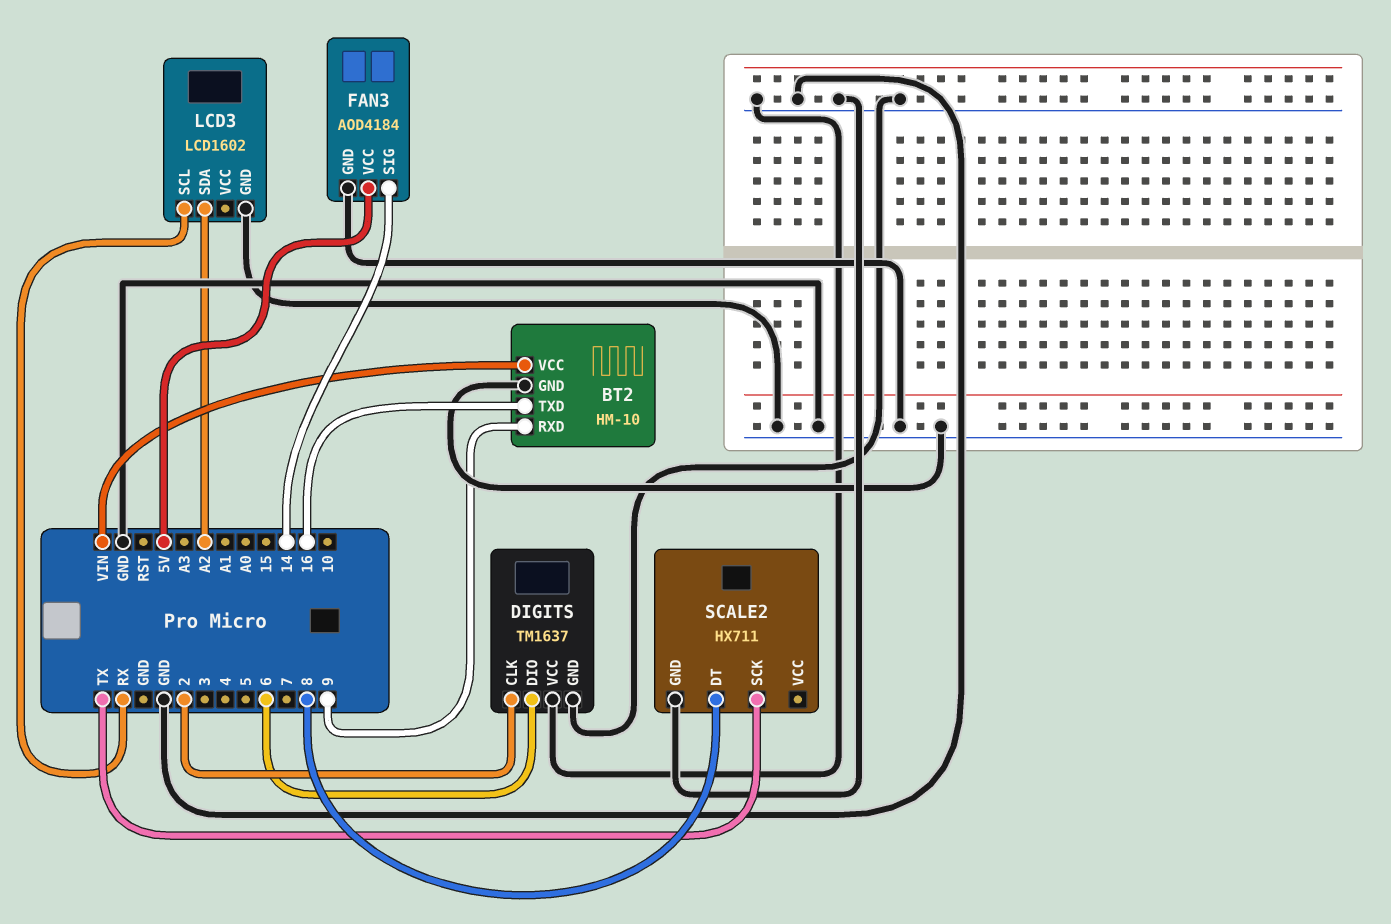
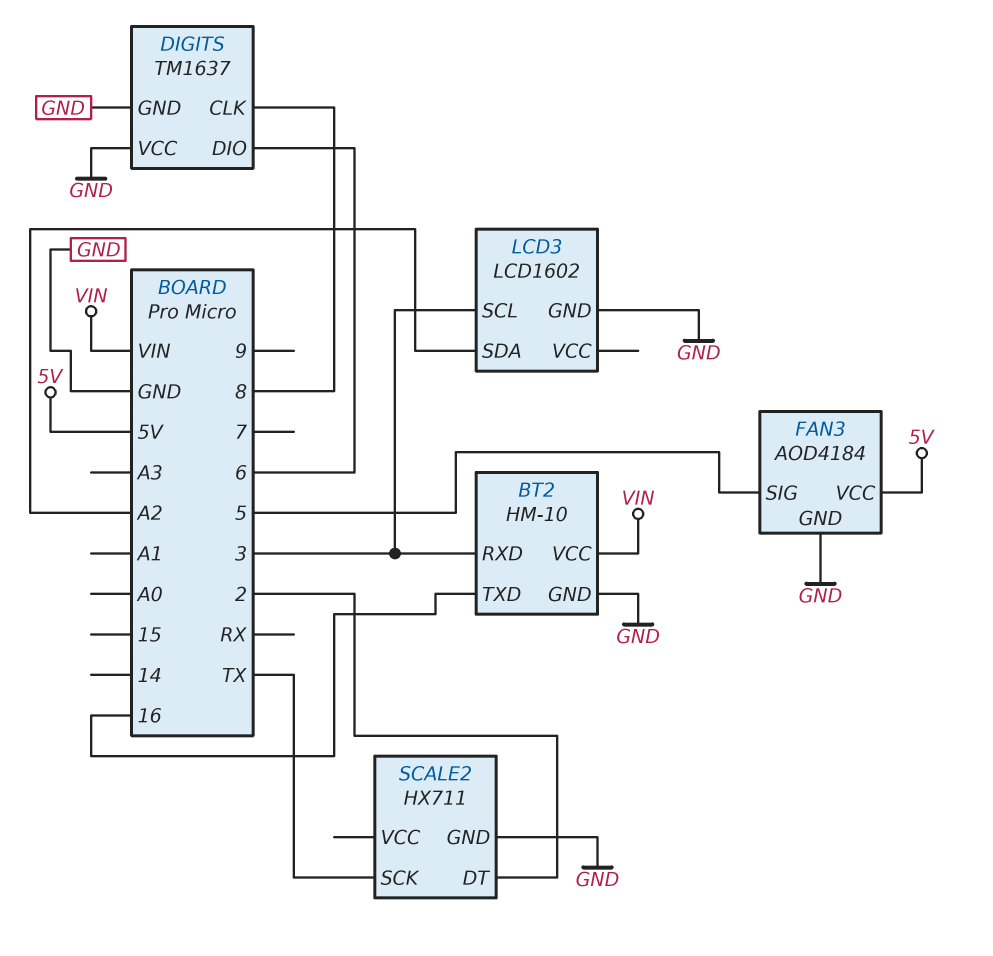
BT2 pin RXD: 9 -> 3
DIGITS pin CLK: 2 -> 8
FAN3 pin SIG: 14 -> 5
LCD3 pin SCL: RX -> 3
SCALE2 pin DT: 8 -> 2

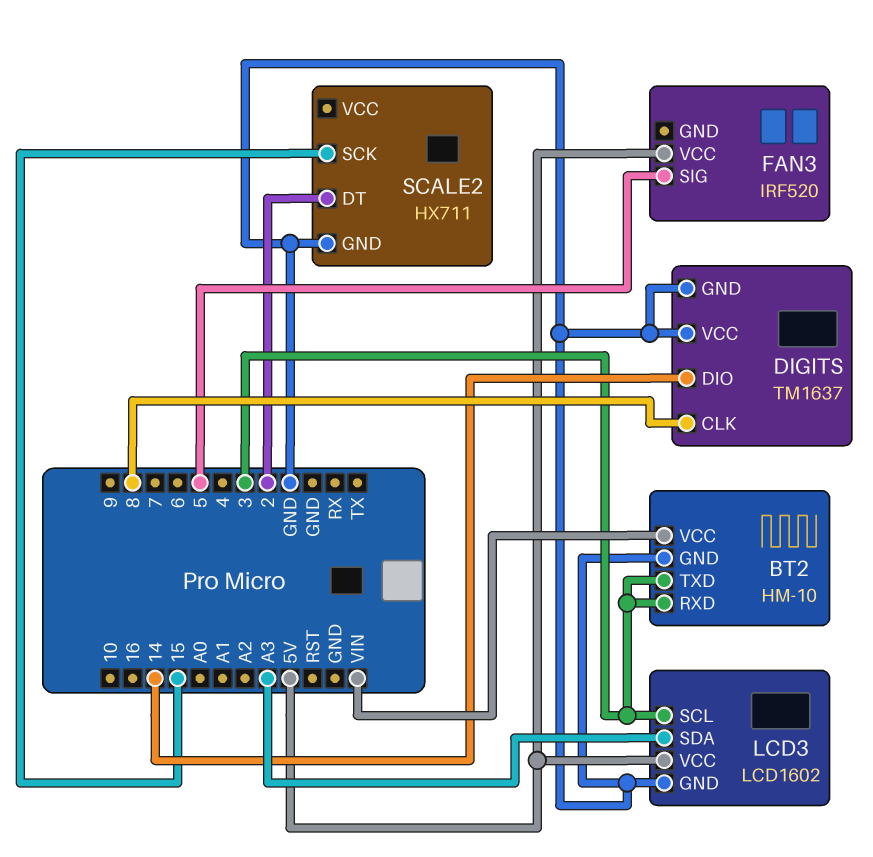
BT2 pin TXD: 16 -> 3
DIGITS pin DIO: 6 -> 14
FAN3: AOD4184 -> IRF520
FAN3 pin GND: GND -> none
LCD3 pin SDA: A2 -> A3
LCD3 pin VCC: none -> 5V
SCALE2 pin SCK: TX -> 15

